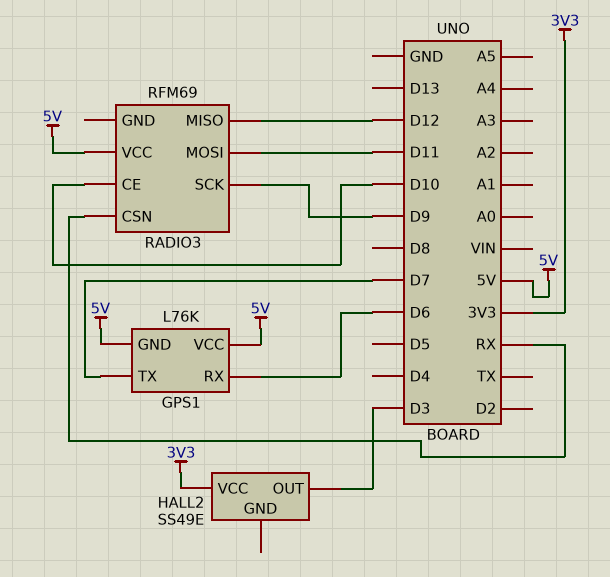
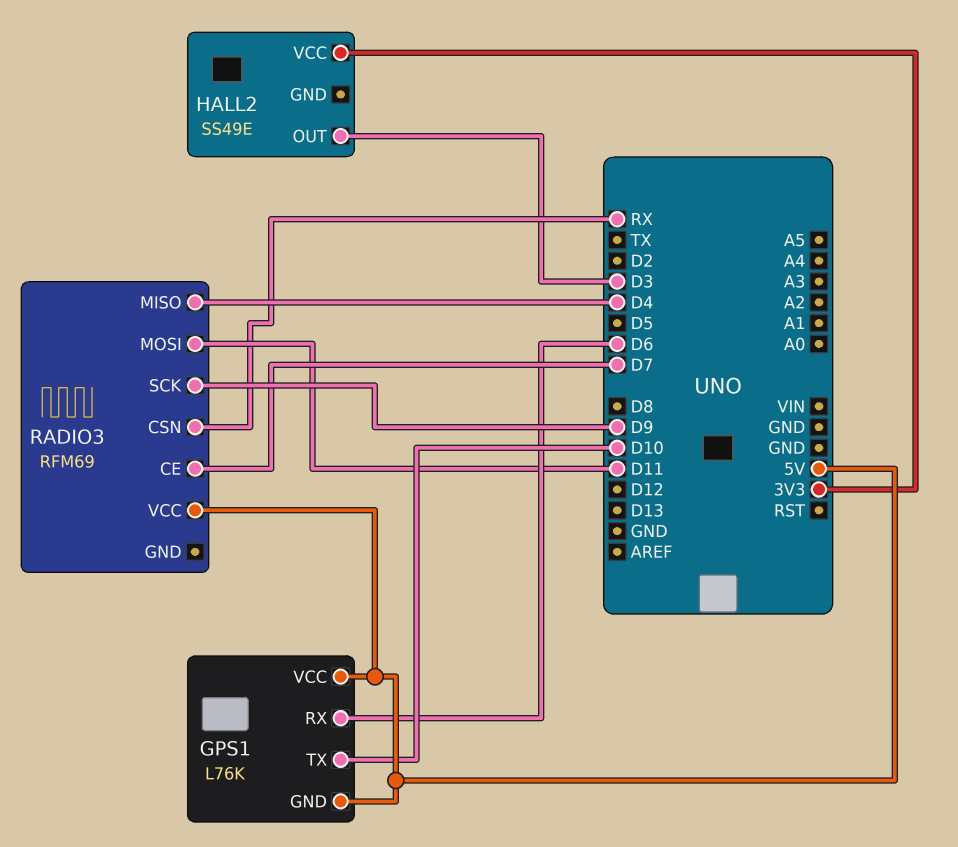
GPS1 pin TX: D7 -> D10
RADIO3 pin CE: D10 -> D7
RADIO3 pin MISO: D12 -> D4

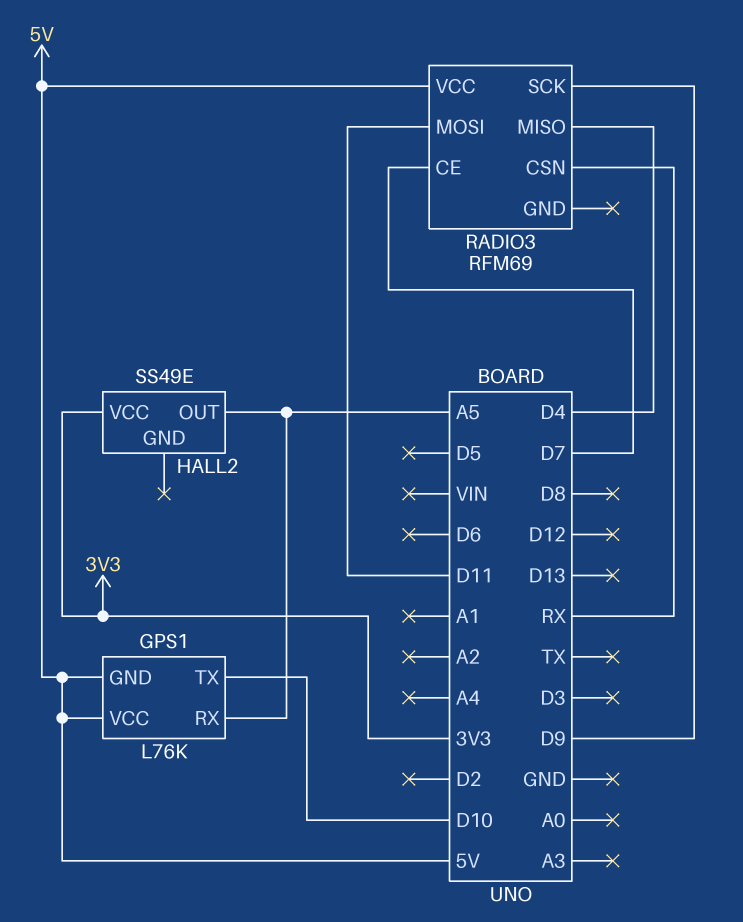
GPS1 pin RX: D6 -> A5
HALL2 pin OUT: D3 -> A5

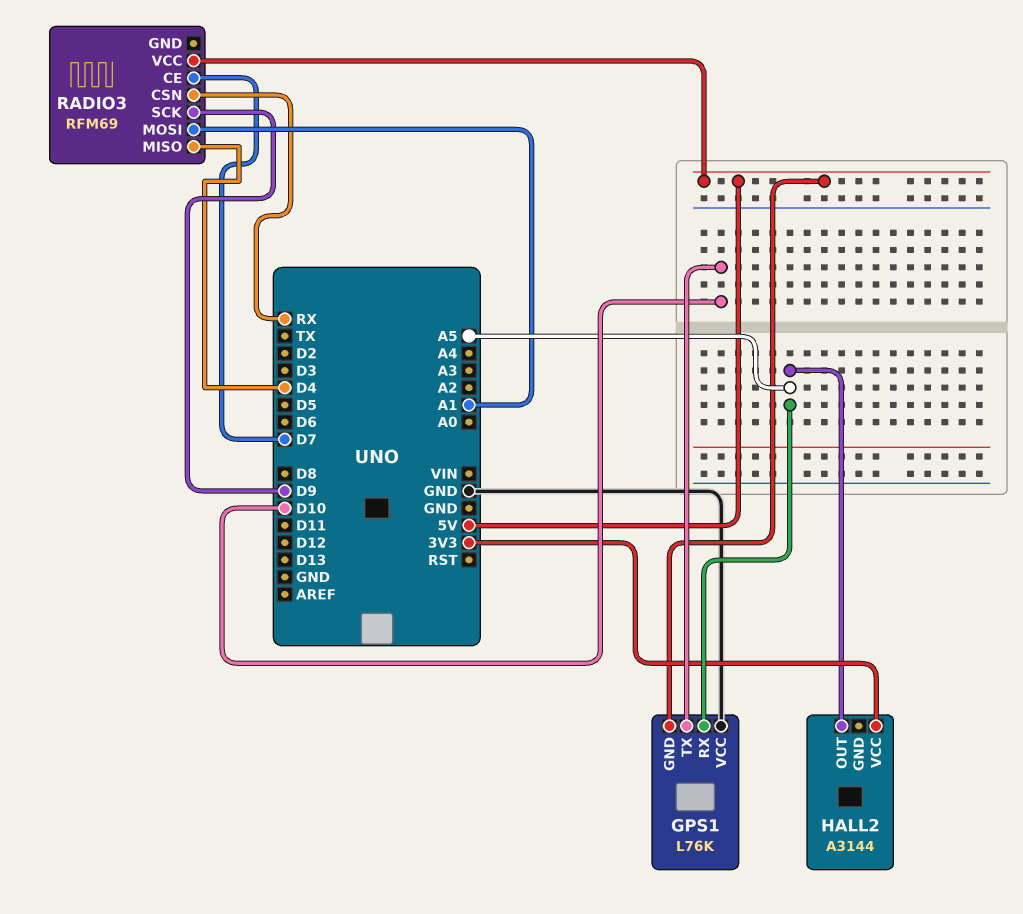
GPS1 pin VCC: 5V -> GND
HALL2: SS49E -> A3144
RADIO3 pin MOSI: D11 -> A1

